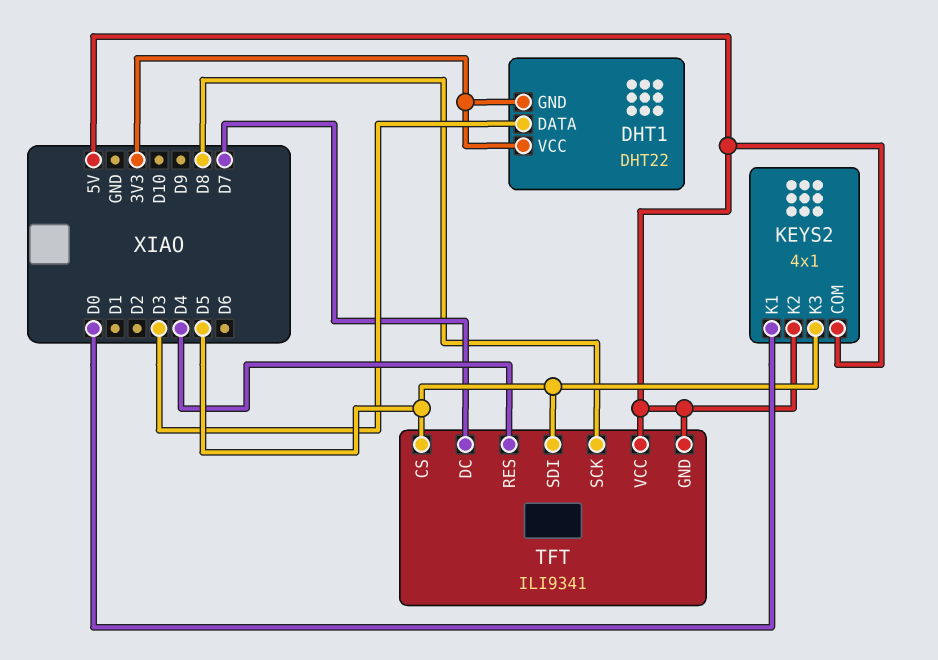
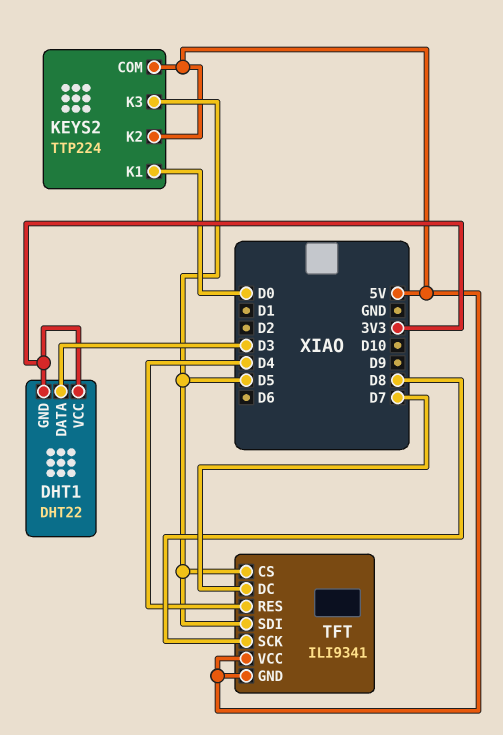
KEYS2: 4x1 -> TTP224

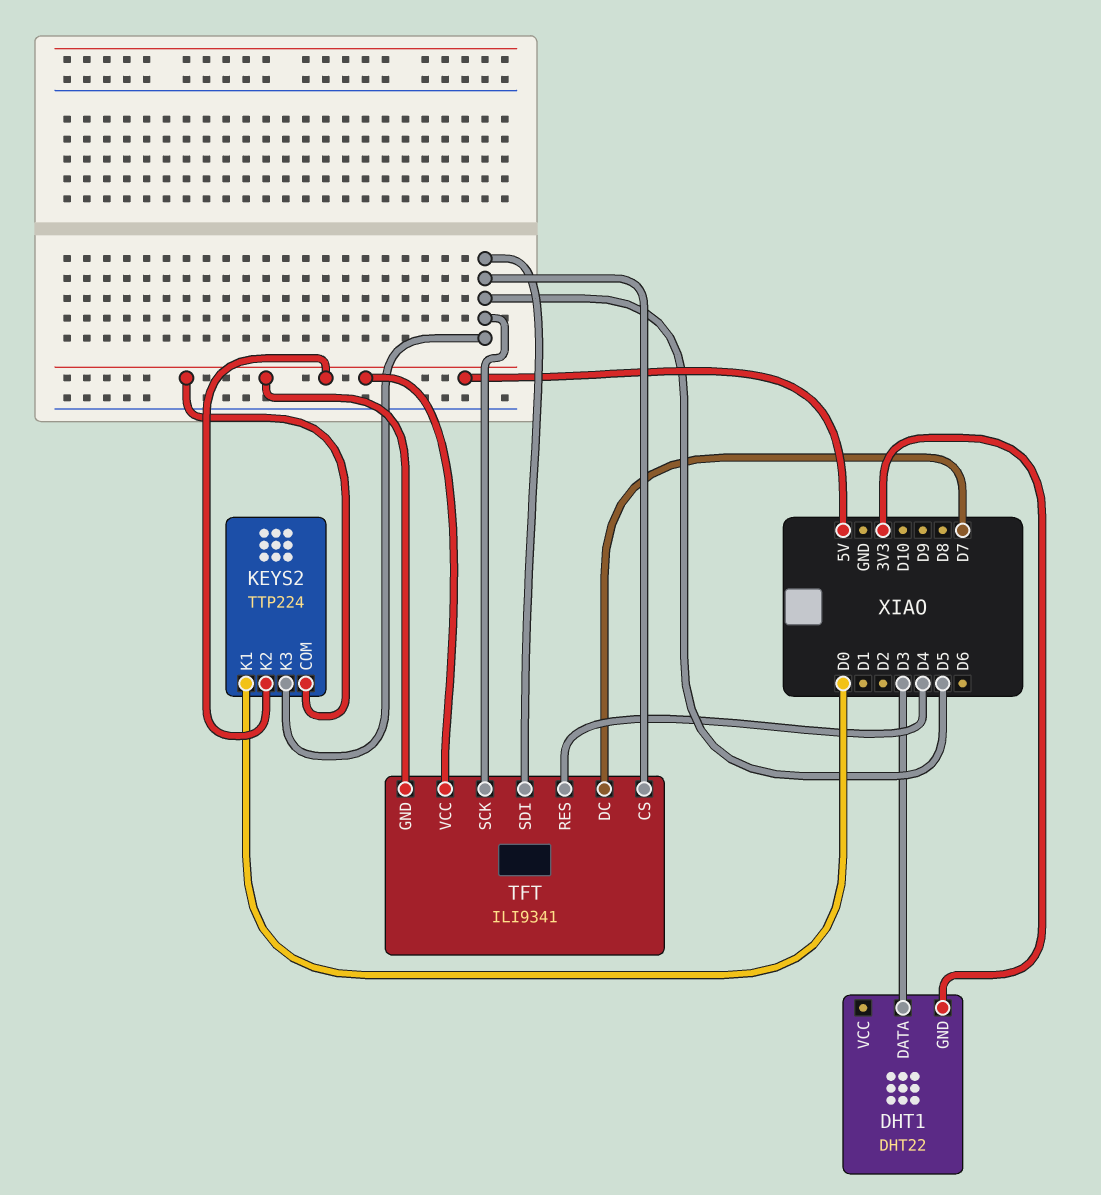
DHT1 pin VCC: 3V3 -> none
TFT pin SCK: D8 -> D5

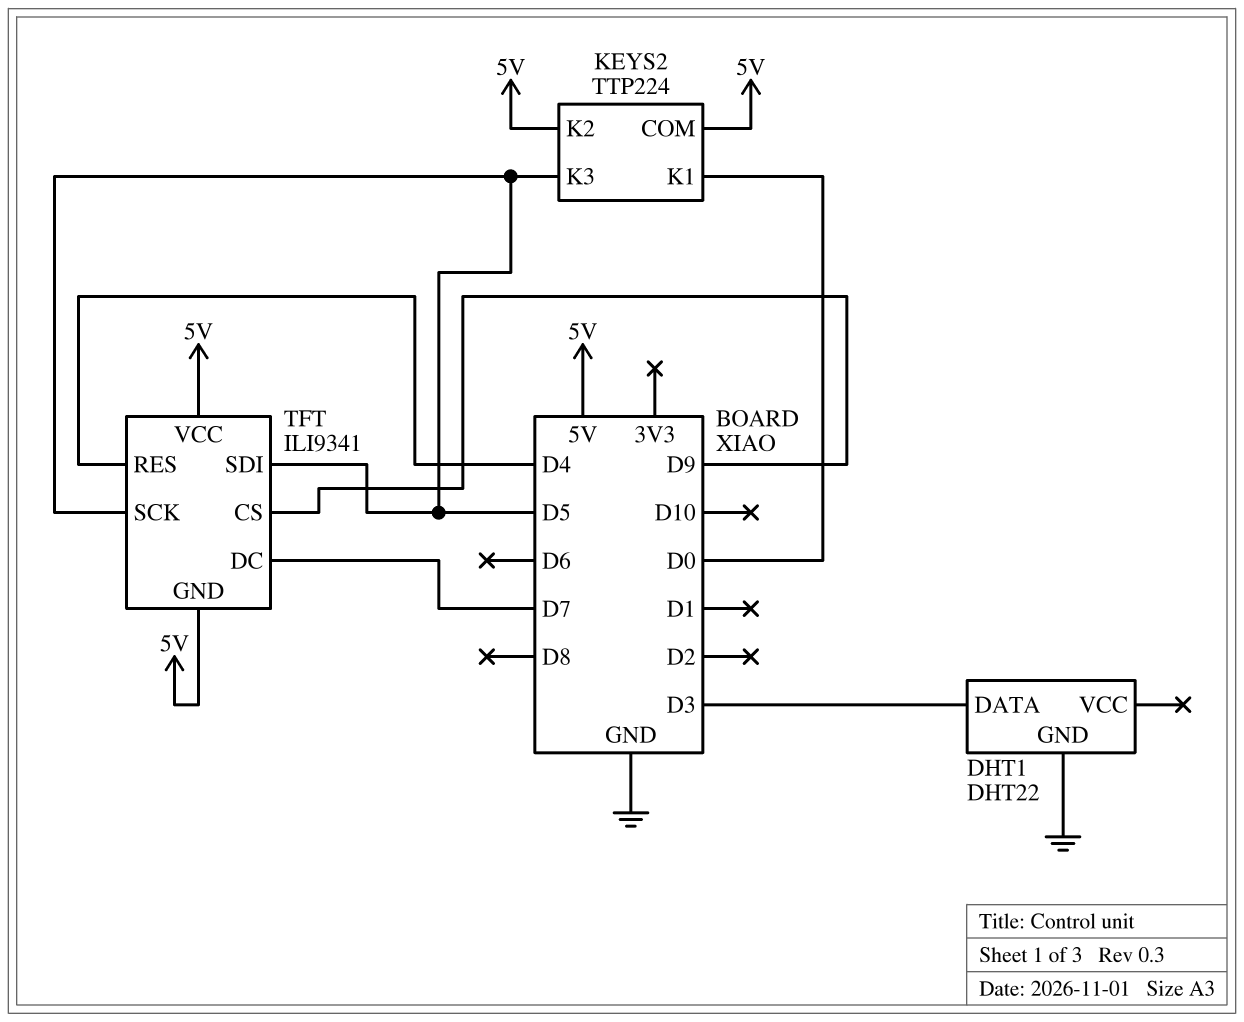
DHT1 pin GND: 3V3 -> GND
TFT pin CS: D5 -> D9

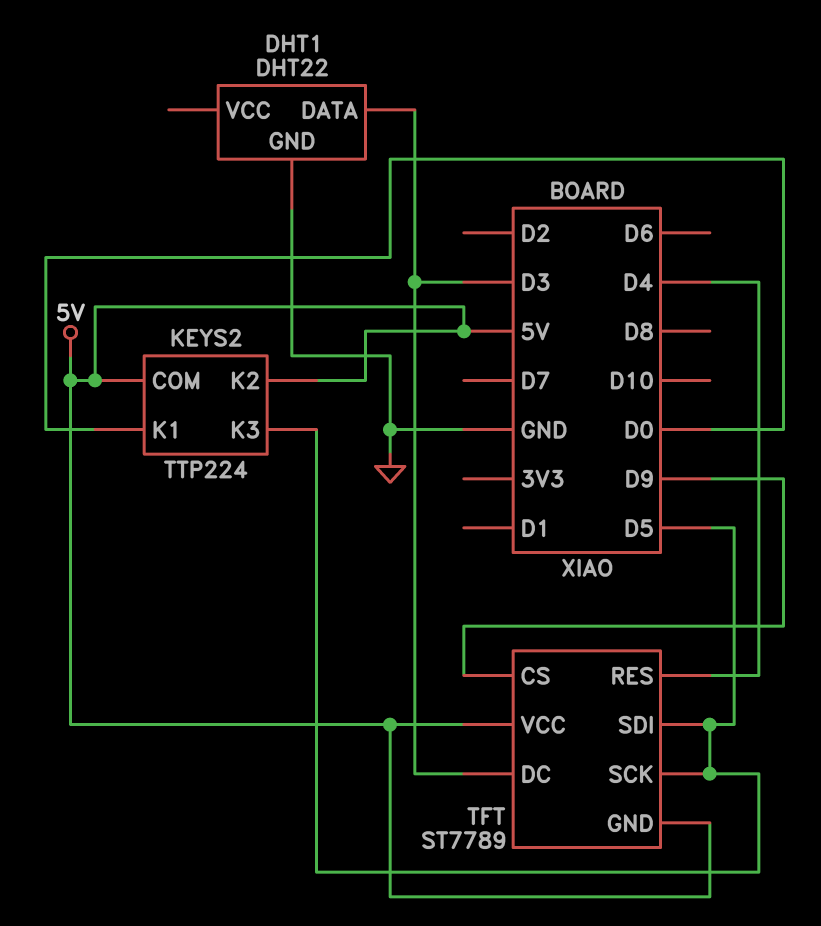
TFT: ILI9341 -> ST7789
TFT pin DC: D7 -> D3

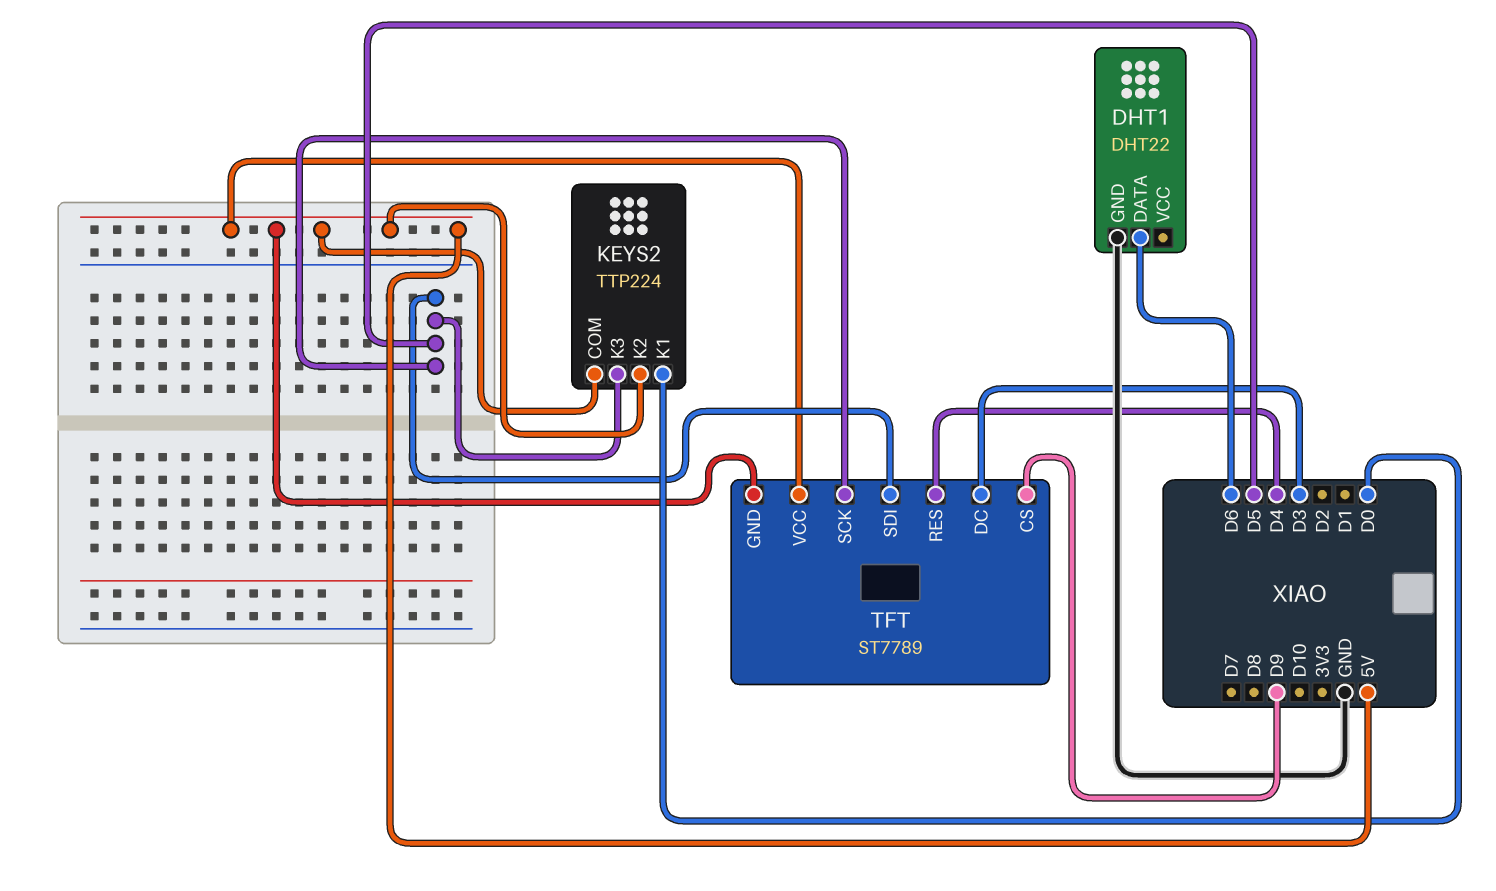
DHT1 pin DATA: D3 -> D6

